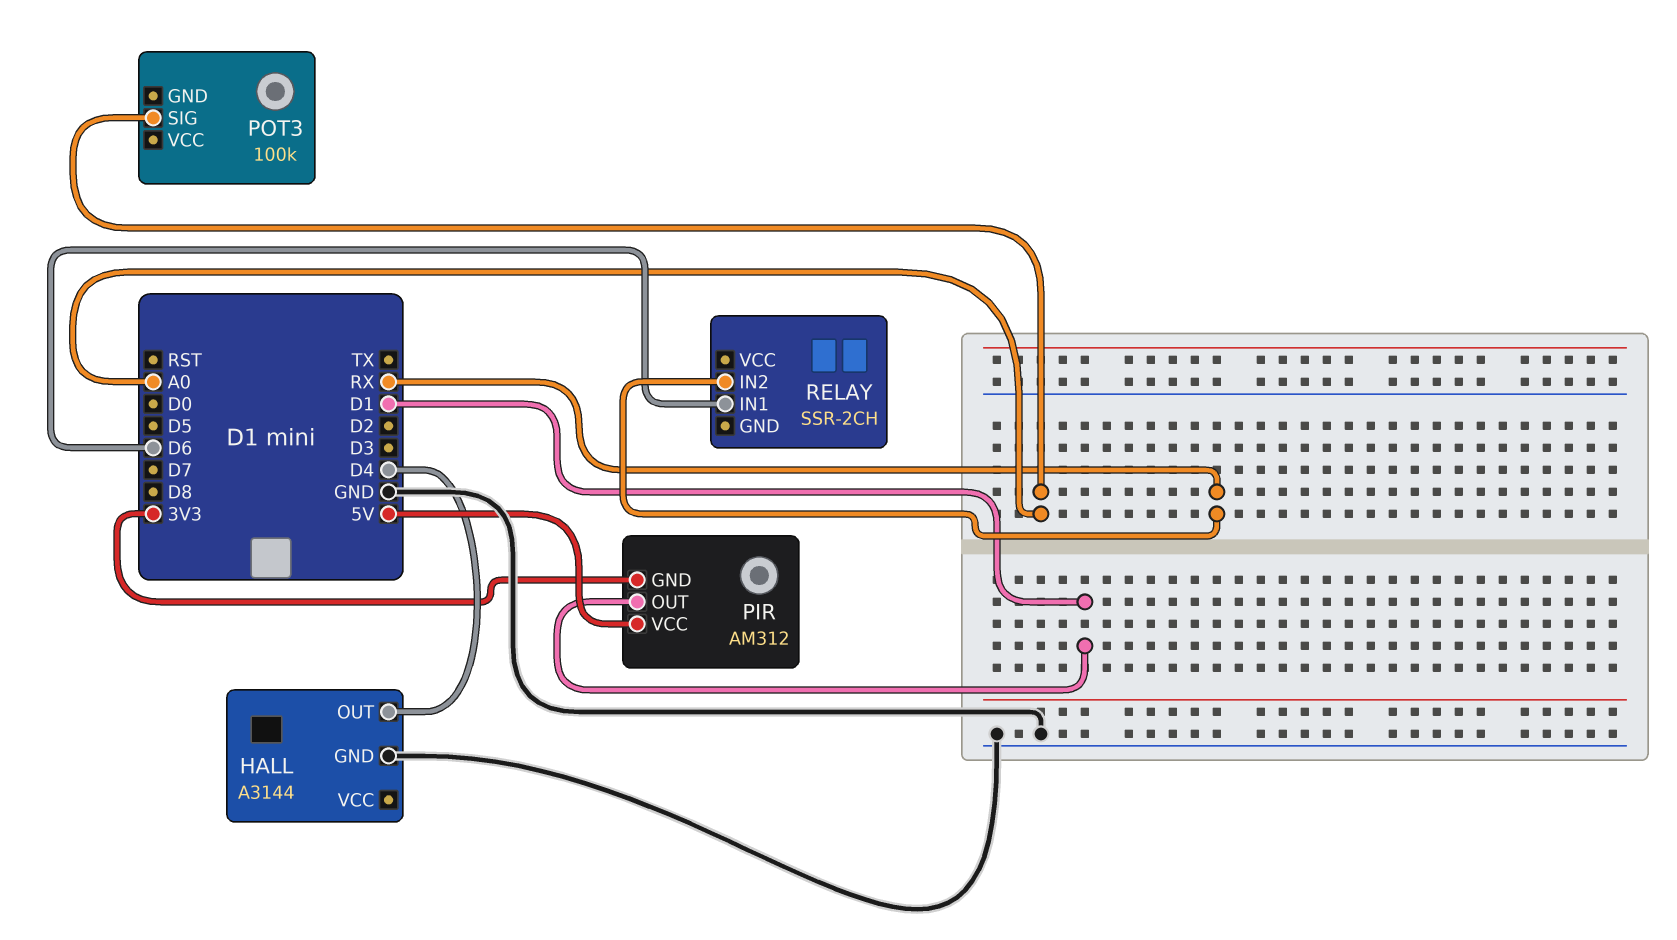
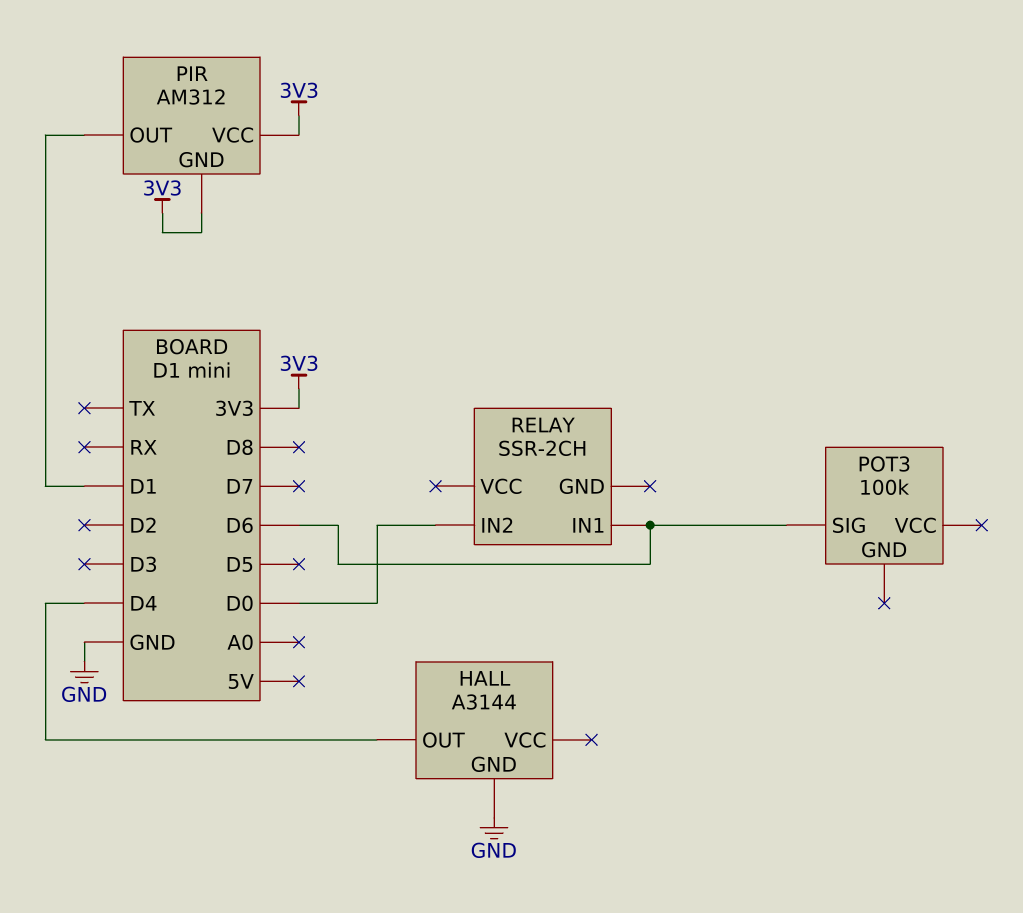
PIR pin VCC: 5V -> 3V3
POT3 pin SIG: A0 -> D6
RELAY pin IN2: RX -> D0

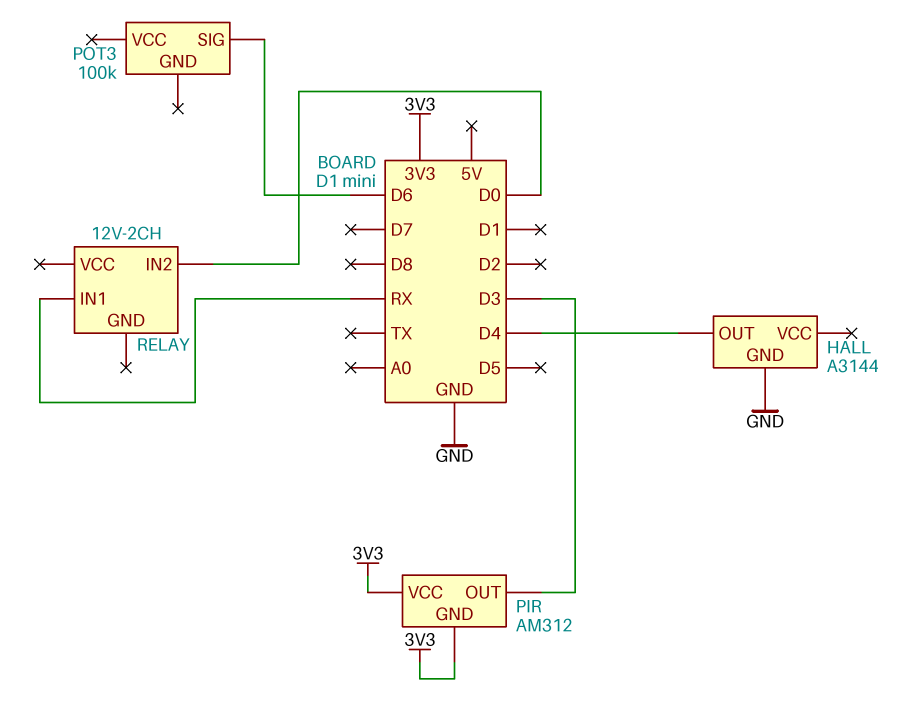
PIR pin OUT: D1 -> D3
RELAY: SSR-2CH -> 12V-2CH
RELAY pin IN1: D6 -> RX

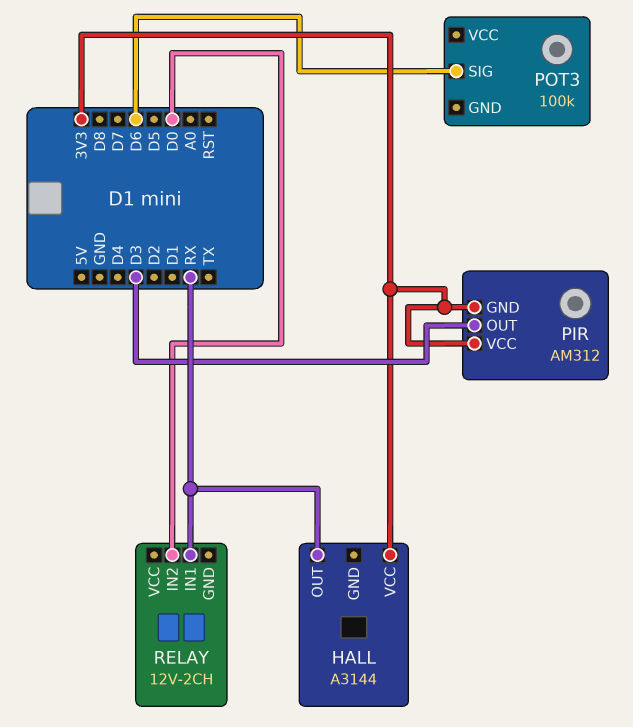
HALL pin GND: GND -> none
HALL pin OUT: D4 -> RX
HALL pin VCC: none -> 3V3

